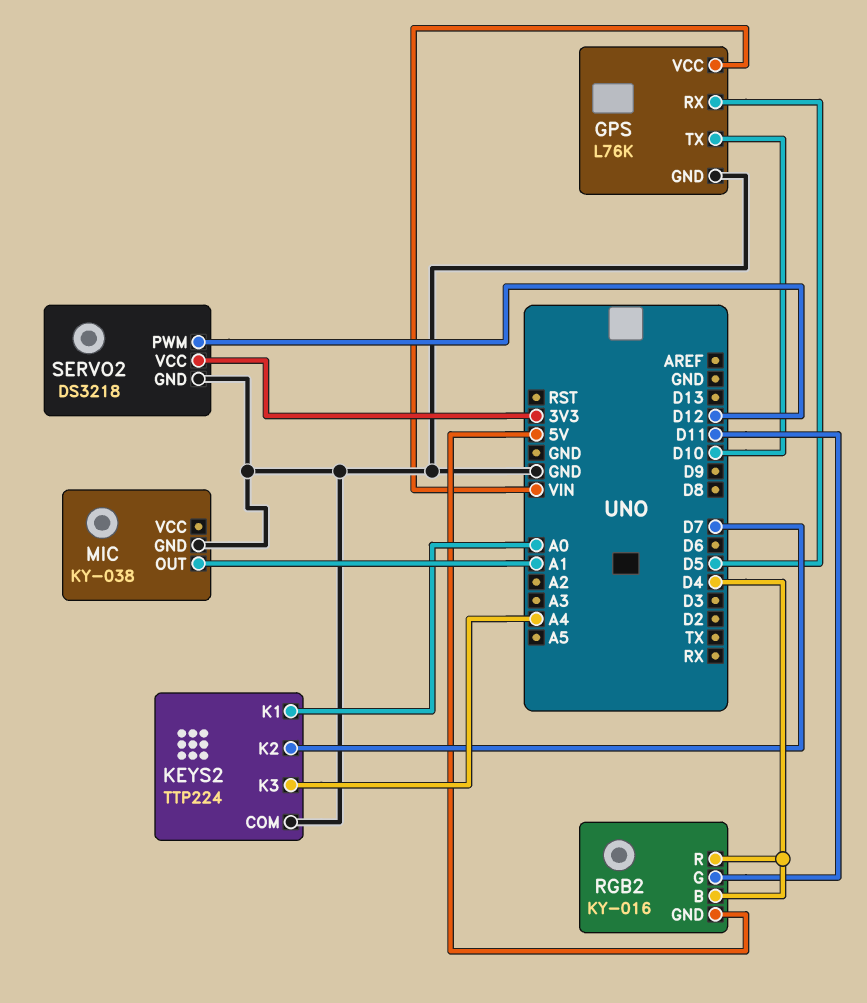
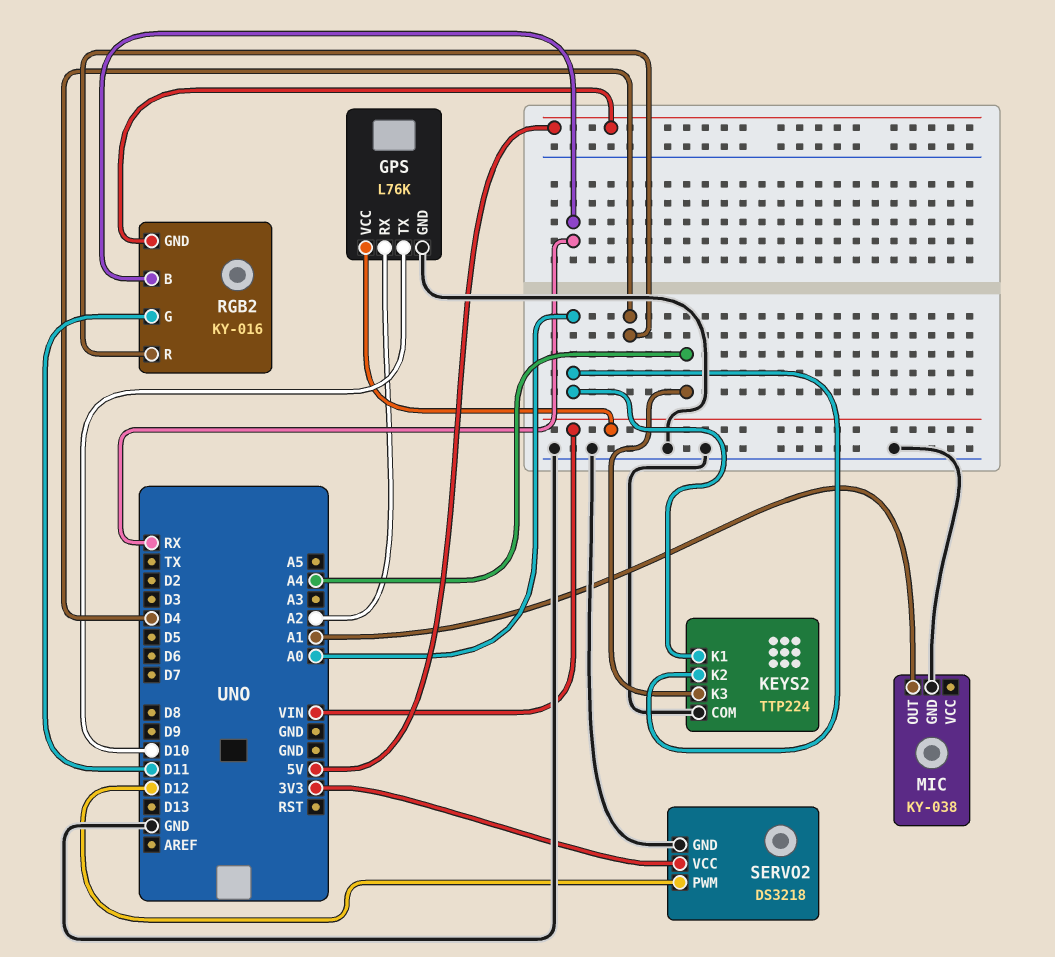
GPS pin RX: D5 -> A2
KEYS2 pin K2: D7 -> A0
RGB2 pin B: D4 -> RX

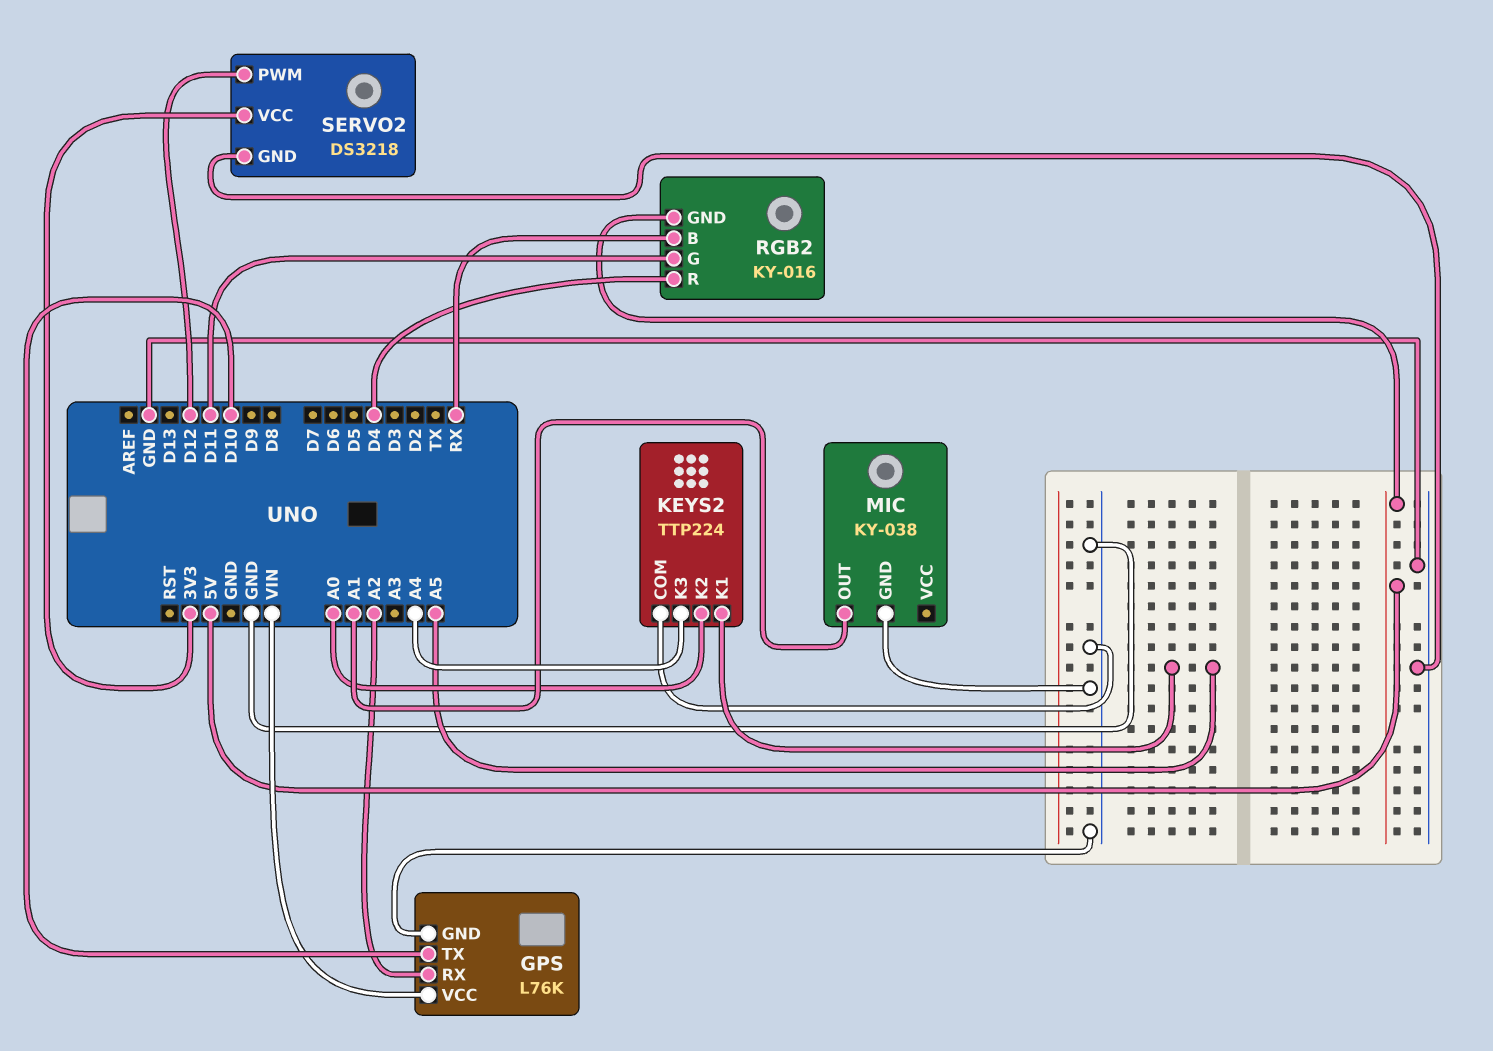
KEYS2 pin K1: A0 -> A5

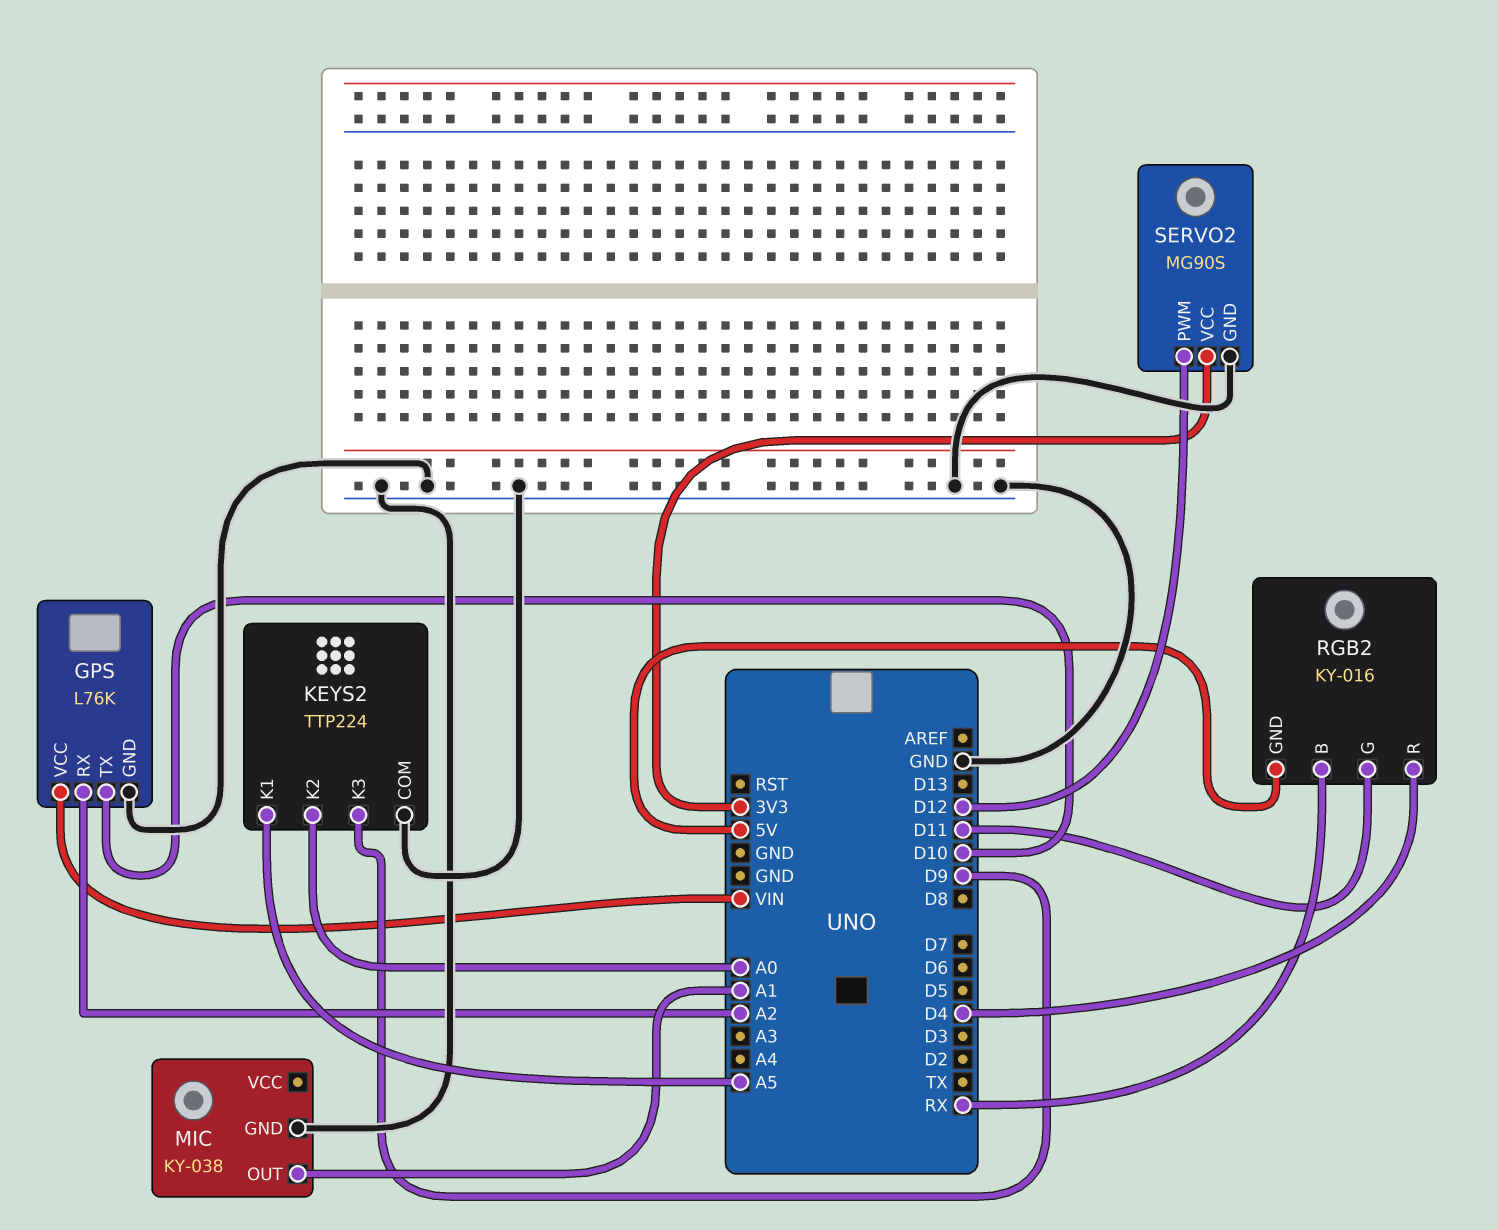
KEYS2 pin K3: A4 -> D9
SERVO2: DS3218 -> MG90S

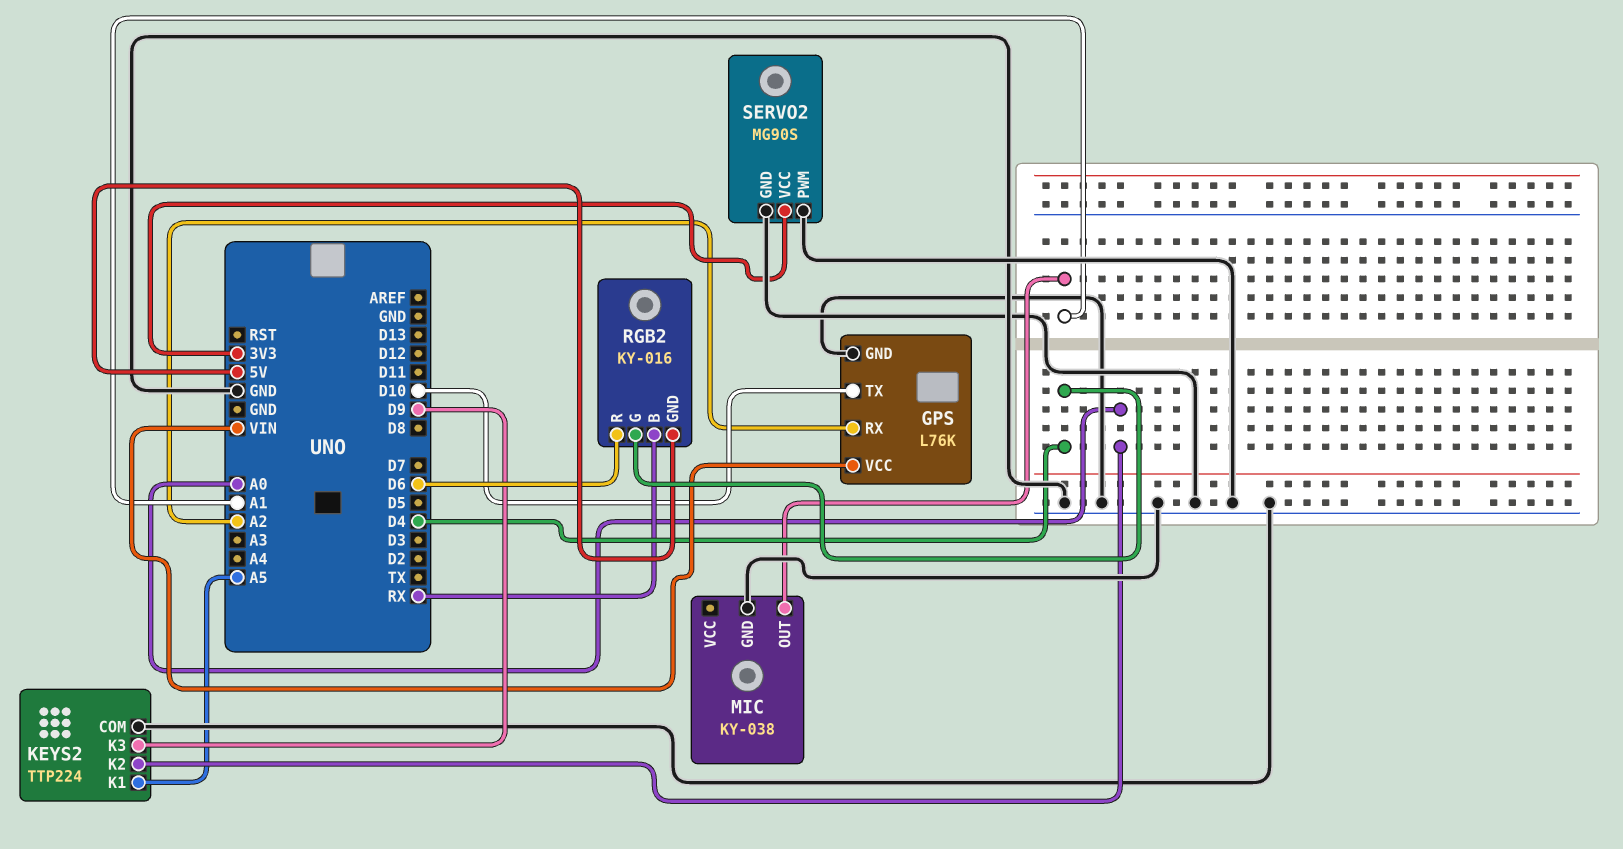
RGB2 pin G: D11 -> D4
RGB2 pin R: D4 -> D6
SERVO2 pin PWM: D12 -> GND

